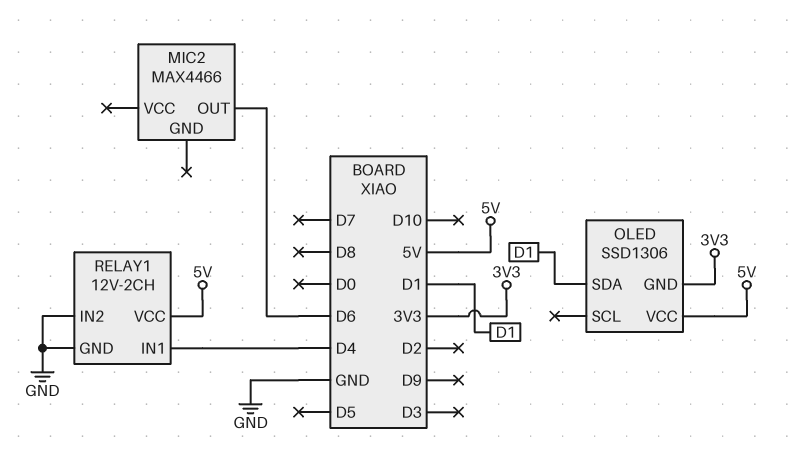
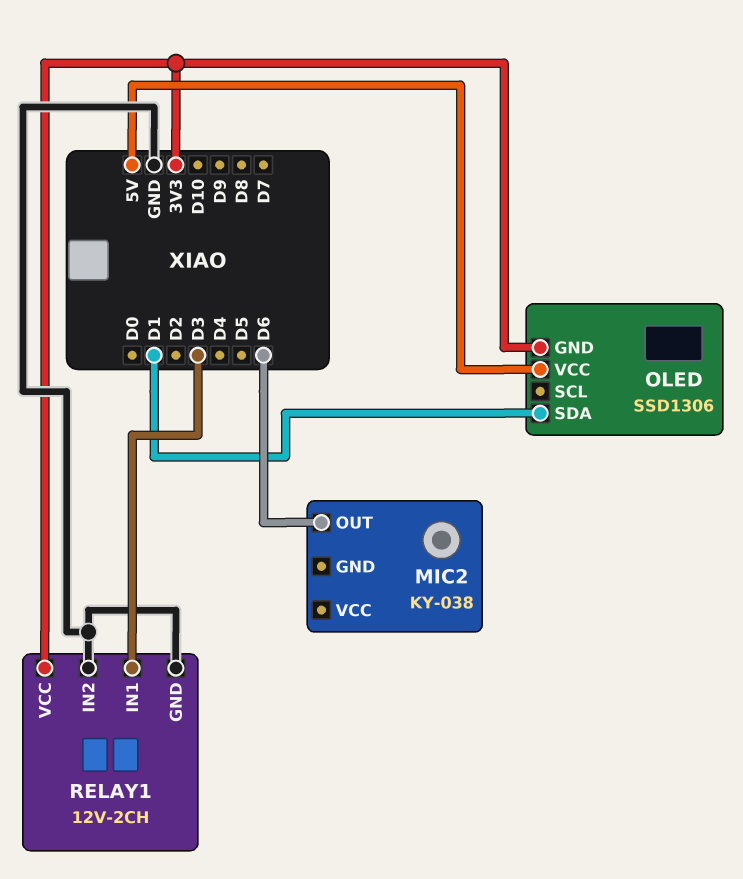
MIC2: MAX4466 -> KY-038
RELAY1 pin IN1: D4 -> D3
RELAY1 pin VCC: 5V -> 3V3

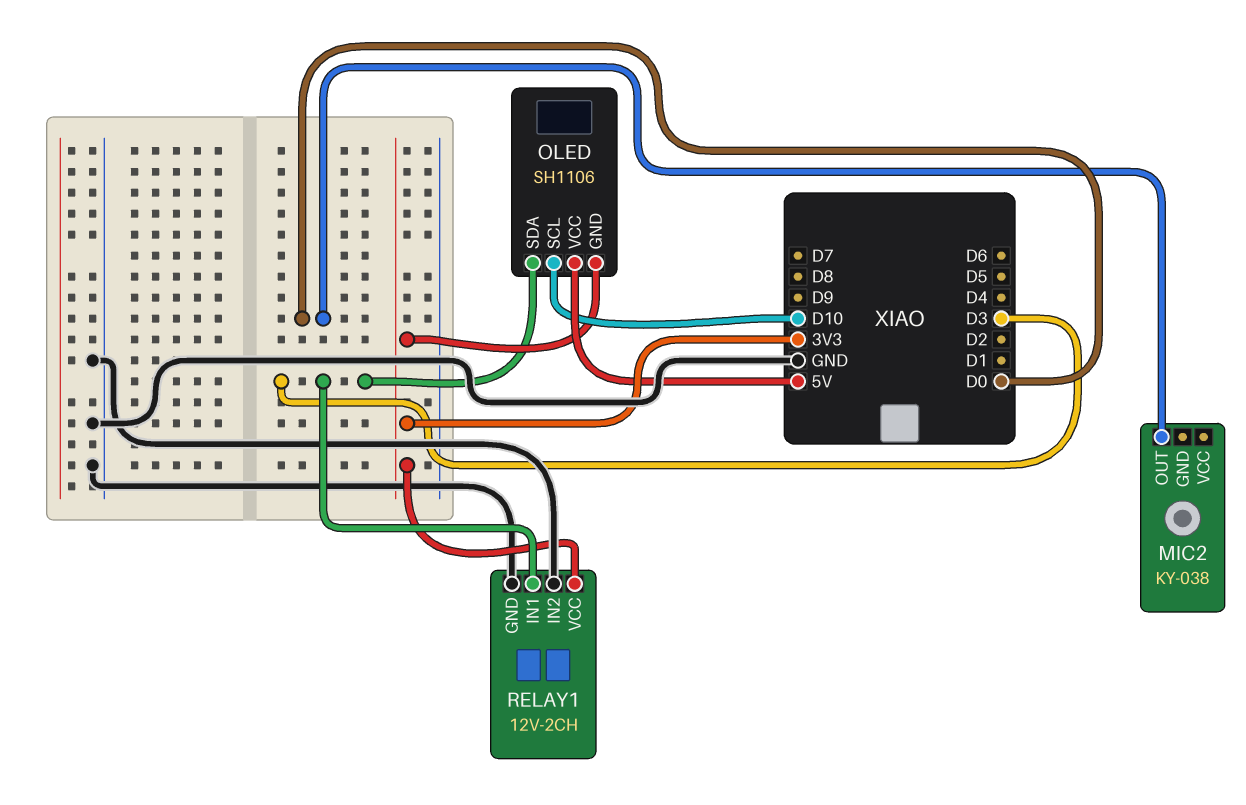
MIC2 pin OUT: D6 -> D0
OLED: SSD1306 -> SH1106
OLED pin SCL: none -> D10
OLED pin SDA: D1 -> D3

